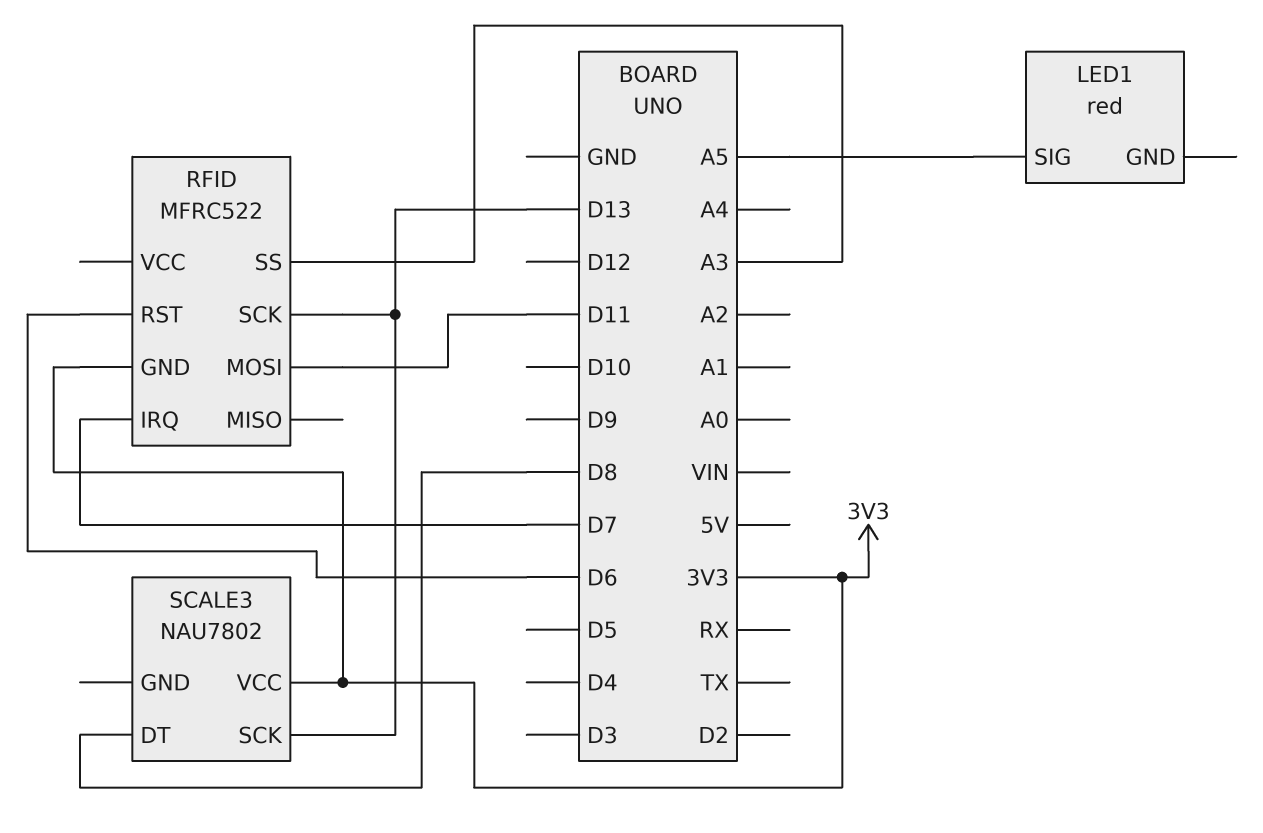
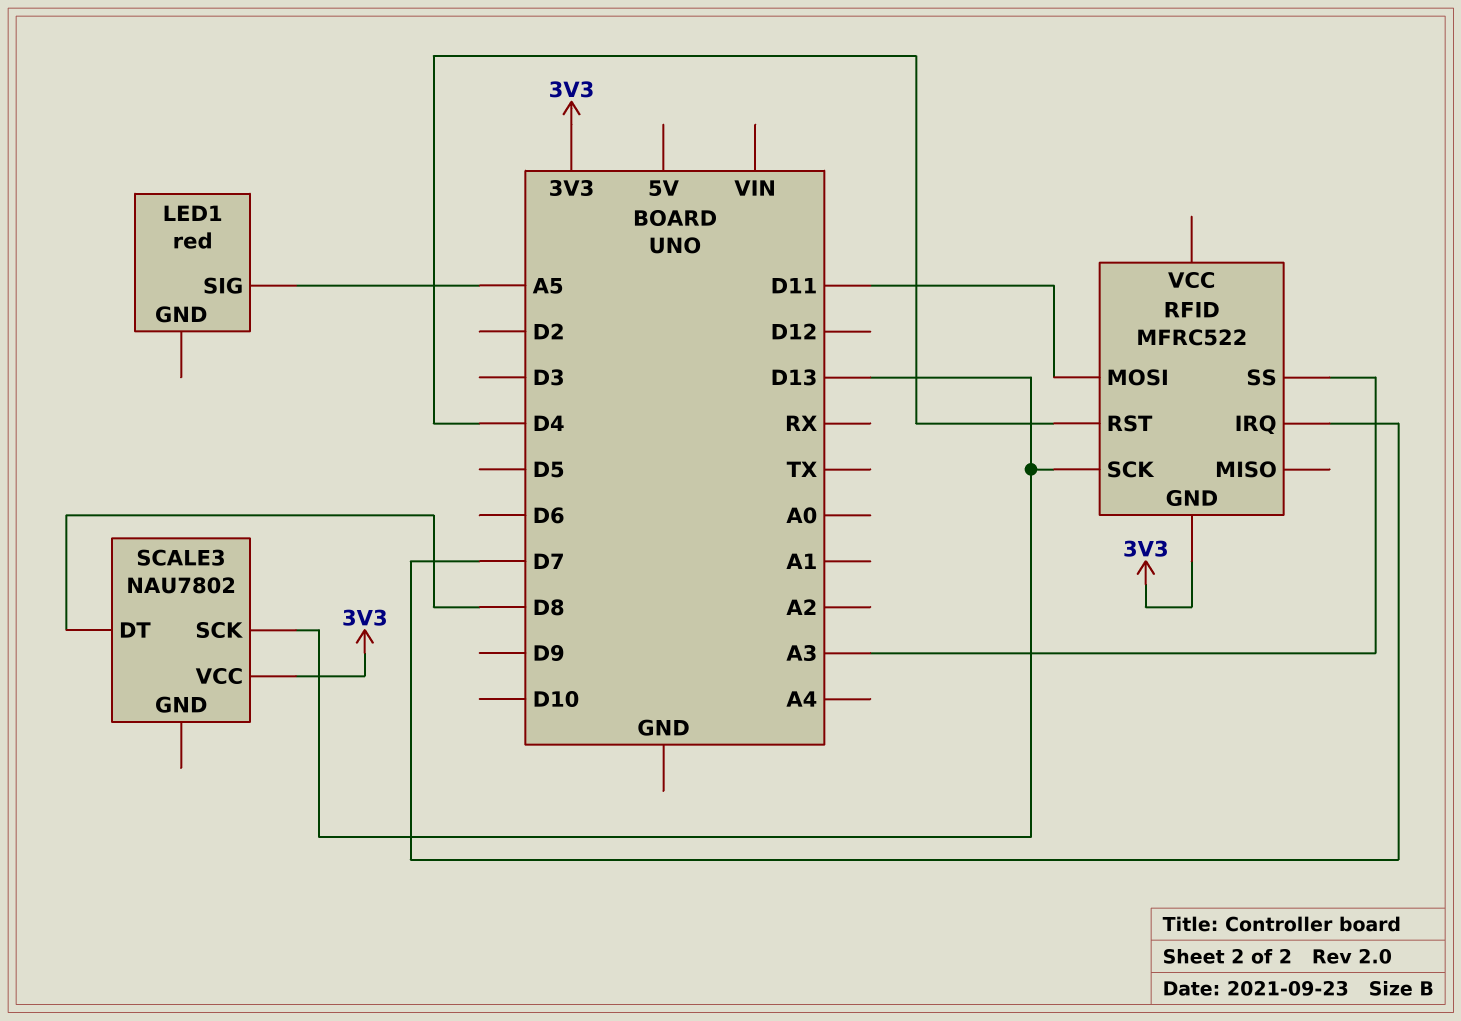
RFID pin RST: D6 -> D4

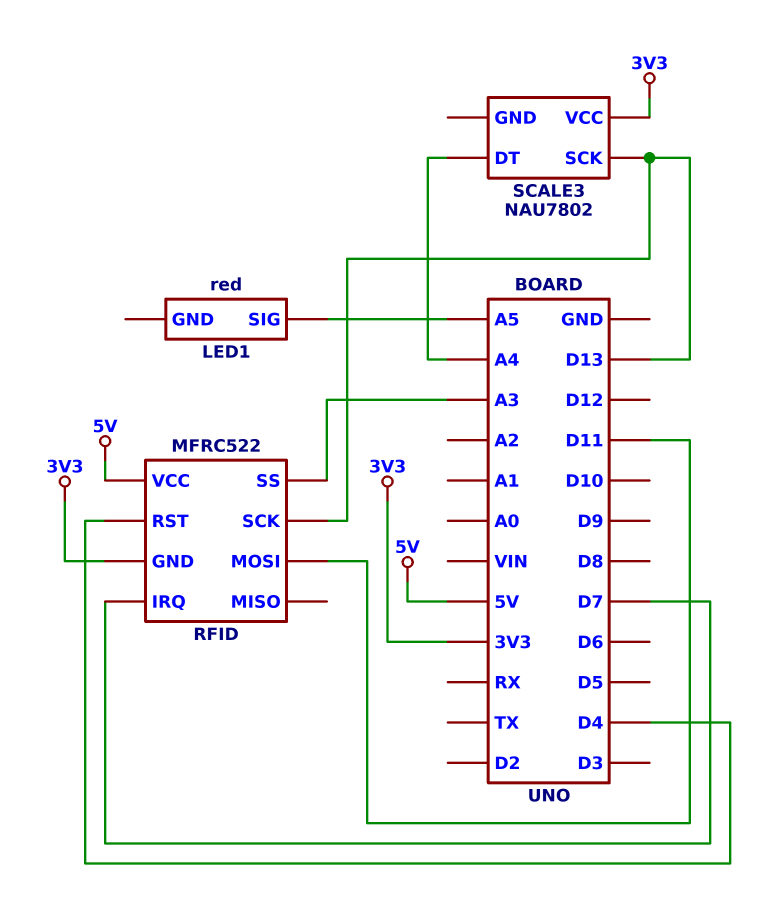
RFID pin VCC: none -> 5V
SCALE3 pin DT: D8 -> A4

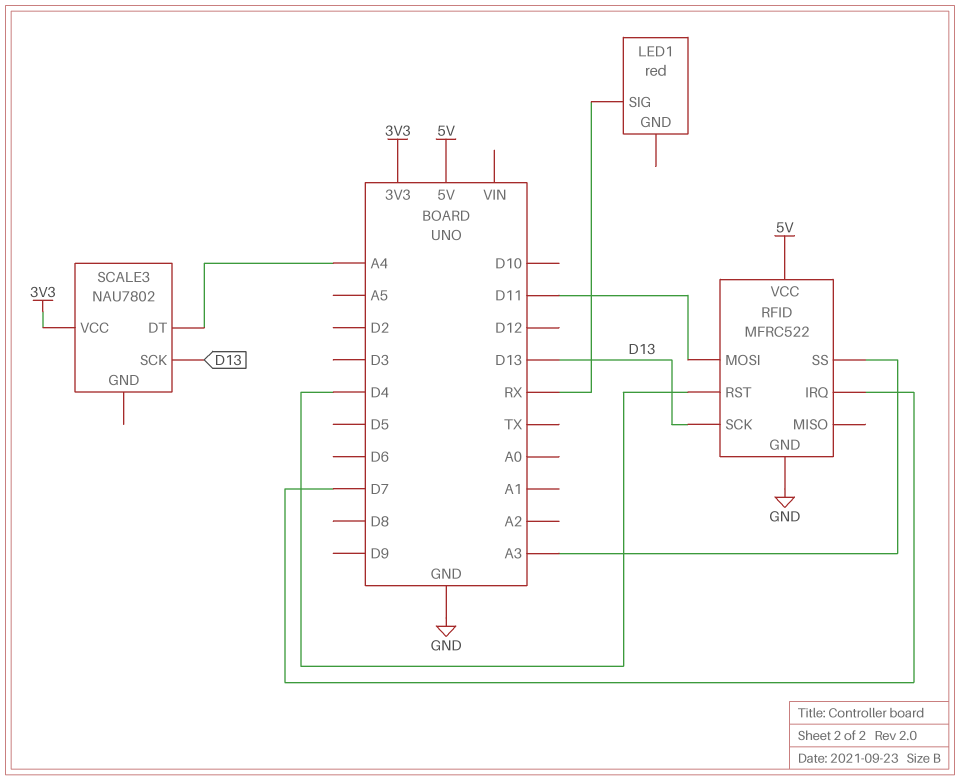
LED1 pin SIG: A5 -> RX
RFID pin GND: 3V3 -> GND

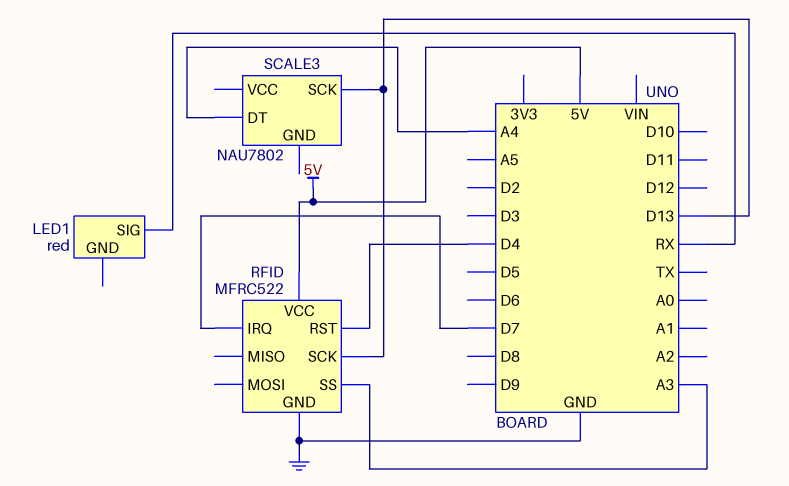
RFID pin MOSI: D11 -> none
SCALE3 pin VCC: 3V3 -> none

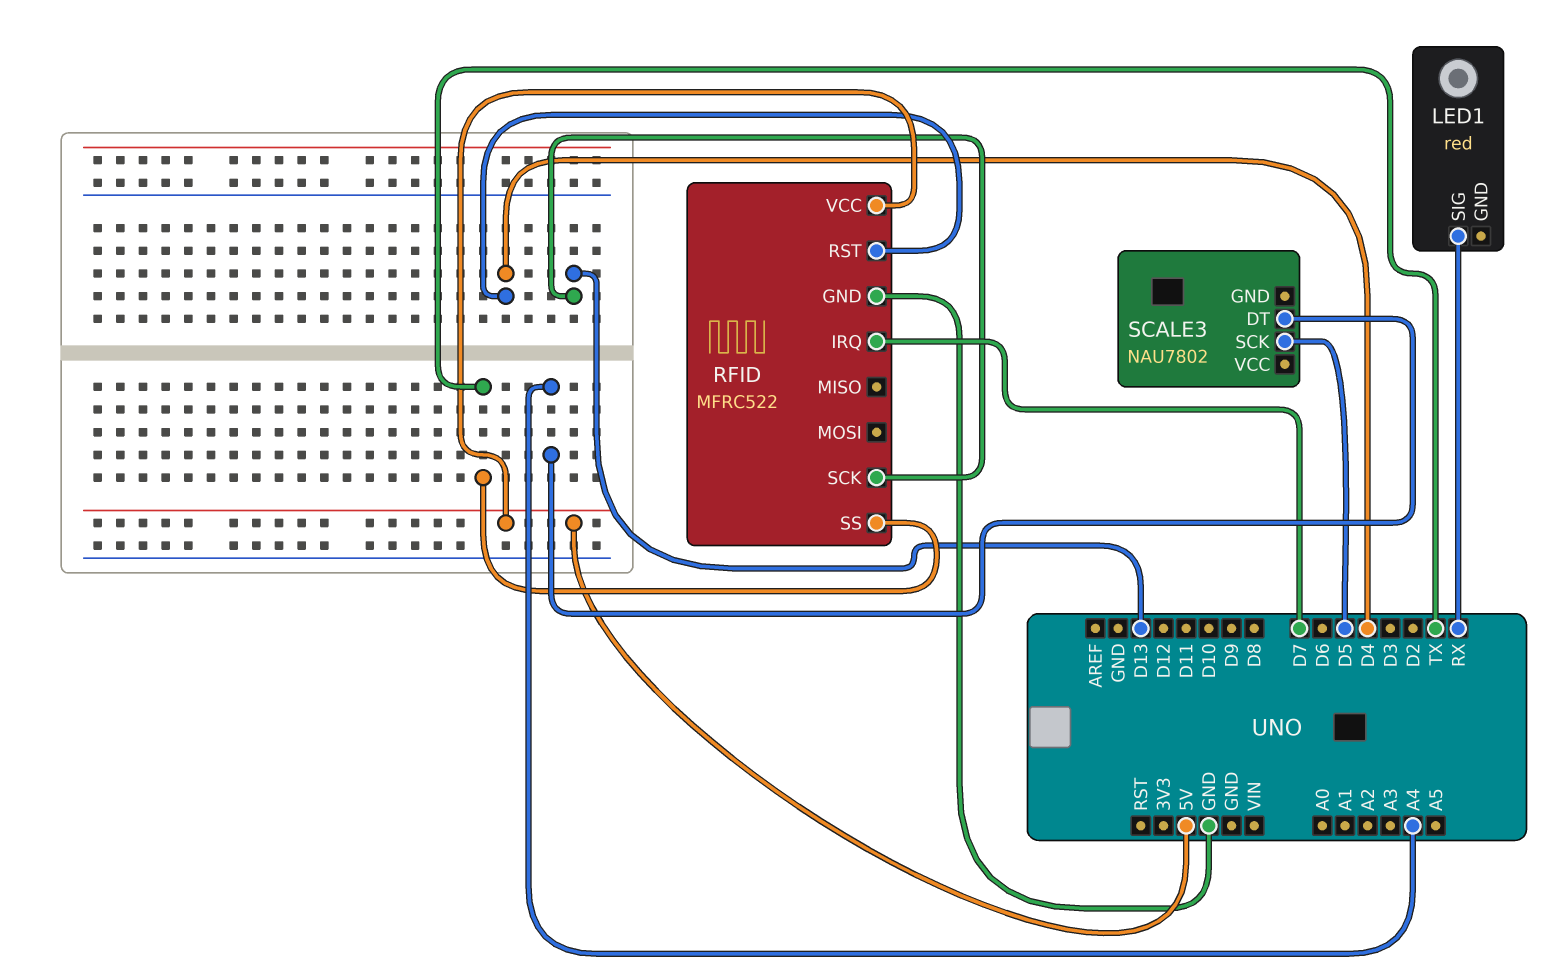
RFID pin SS: A3 -> TX
SCALE3 pin SCK: D13 -> D5

